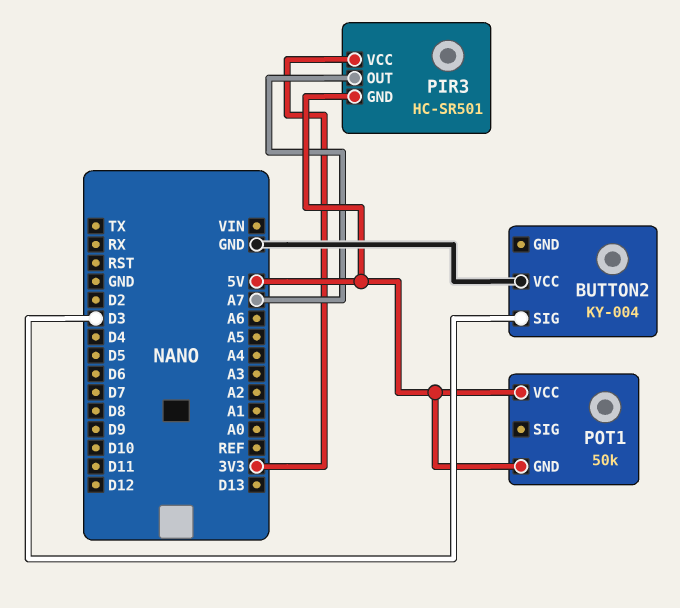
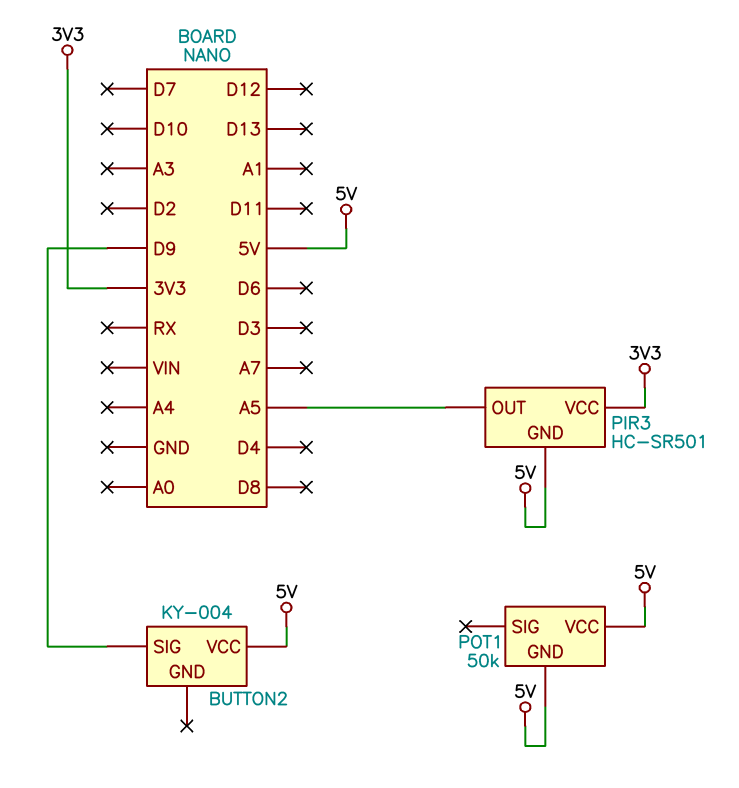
BUTTON2 pin SIG: D3 -> D9
BUTTON2 pin VCC: GND -> 5V
PIR3 pin OUT: A7 -> A5

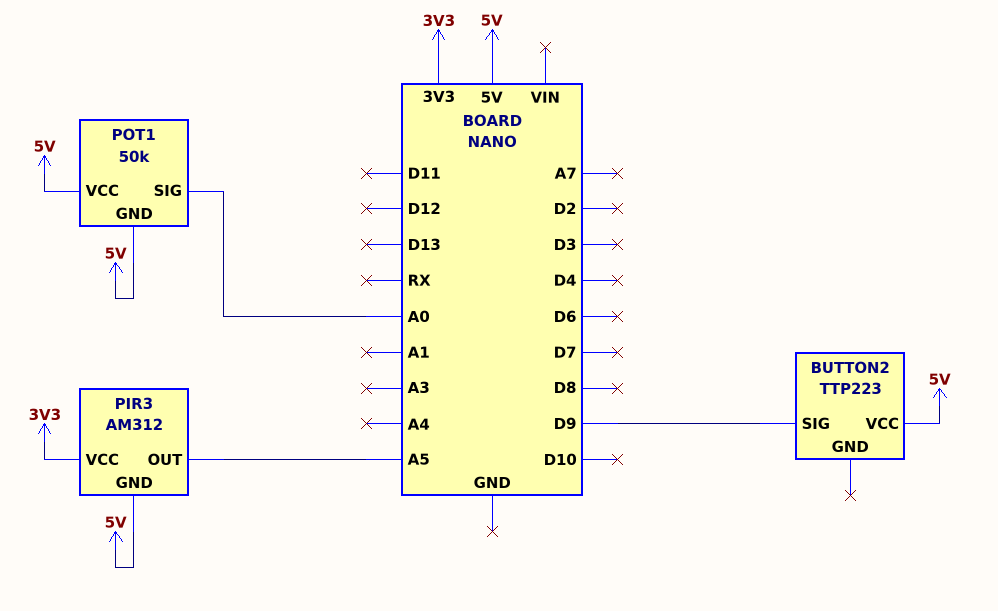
BUTTON2: KY-004 -> TTP223
PIR3: HC-SR501 -> AM312
POT1 pin SIG: none -> A0

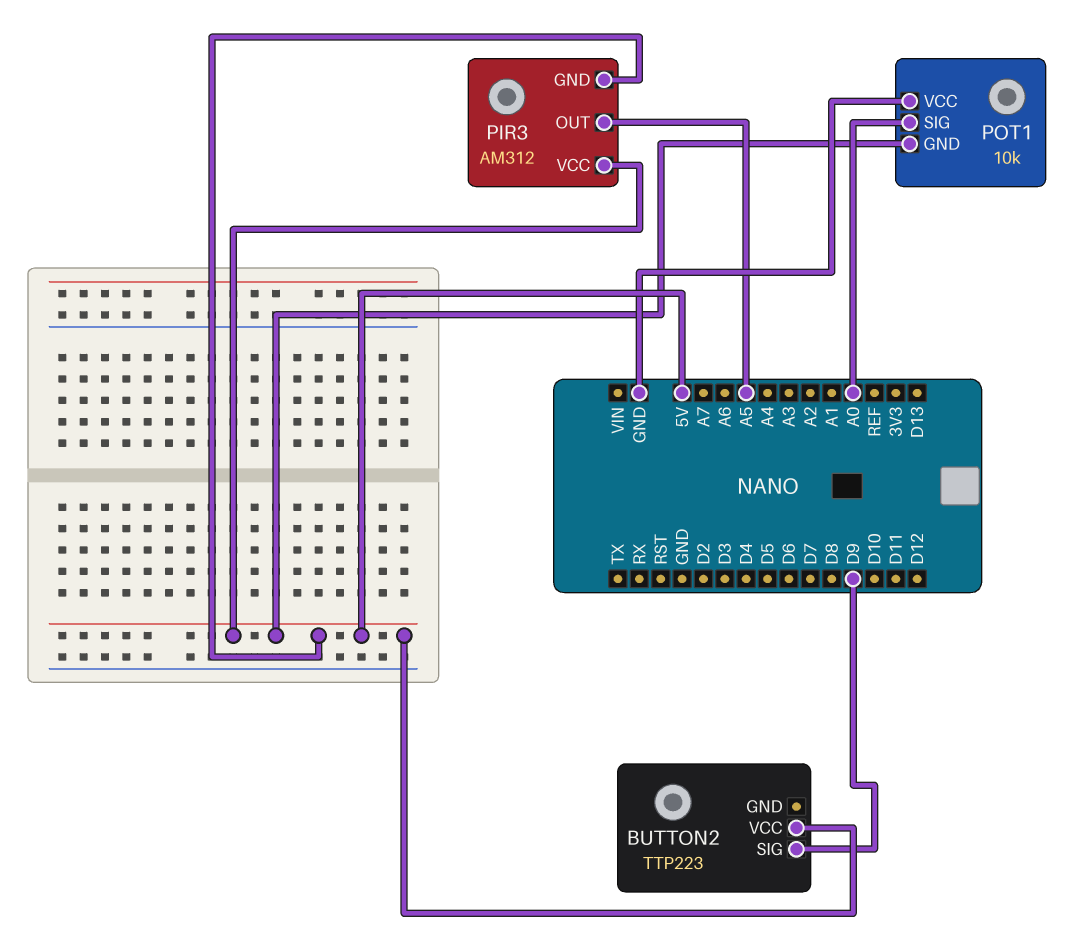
PIR3 pin VCC: 3V3 -> 5V
POT1: 50k -> 10k
POT1 pin VCC: 5V -> GND

